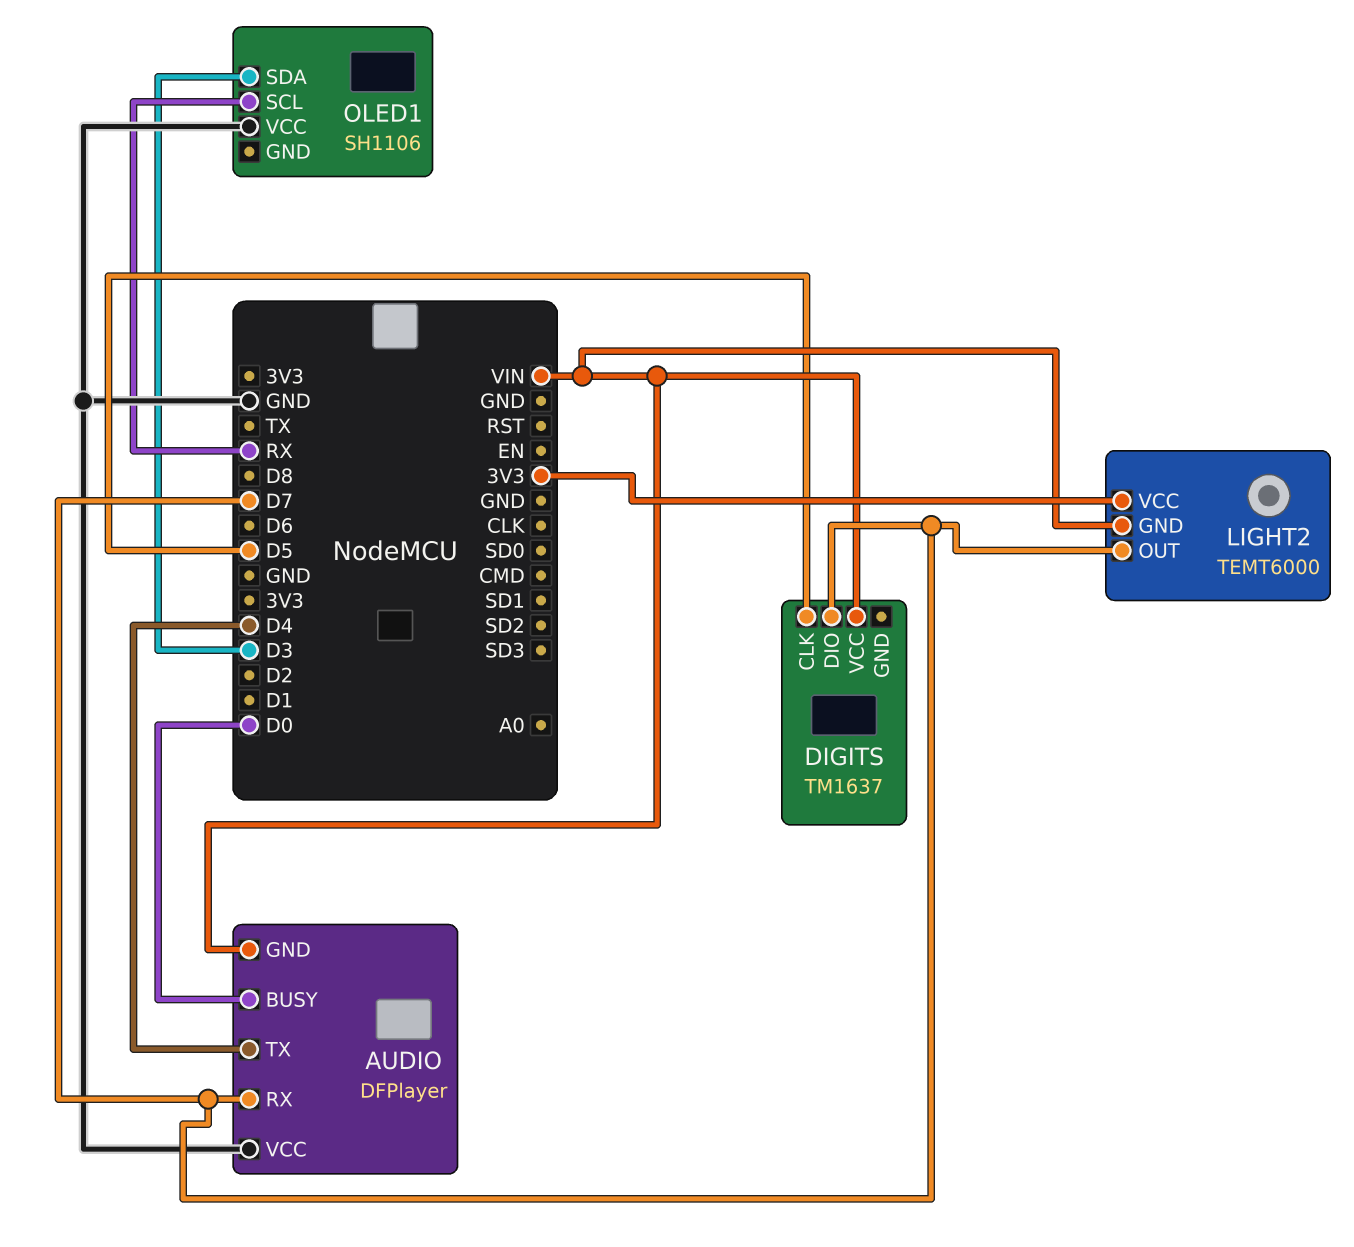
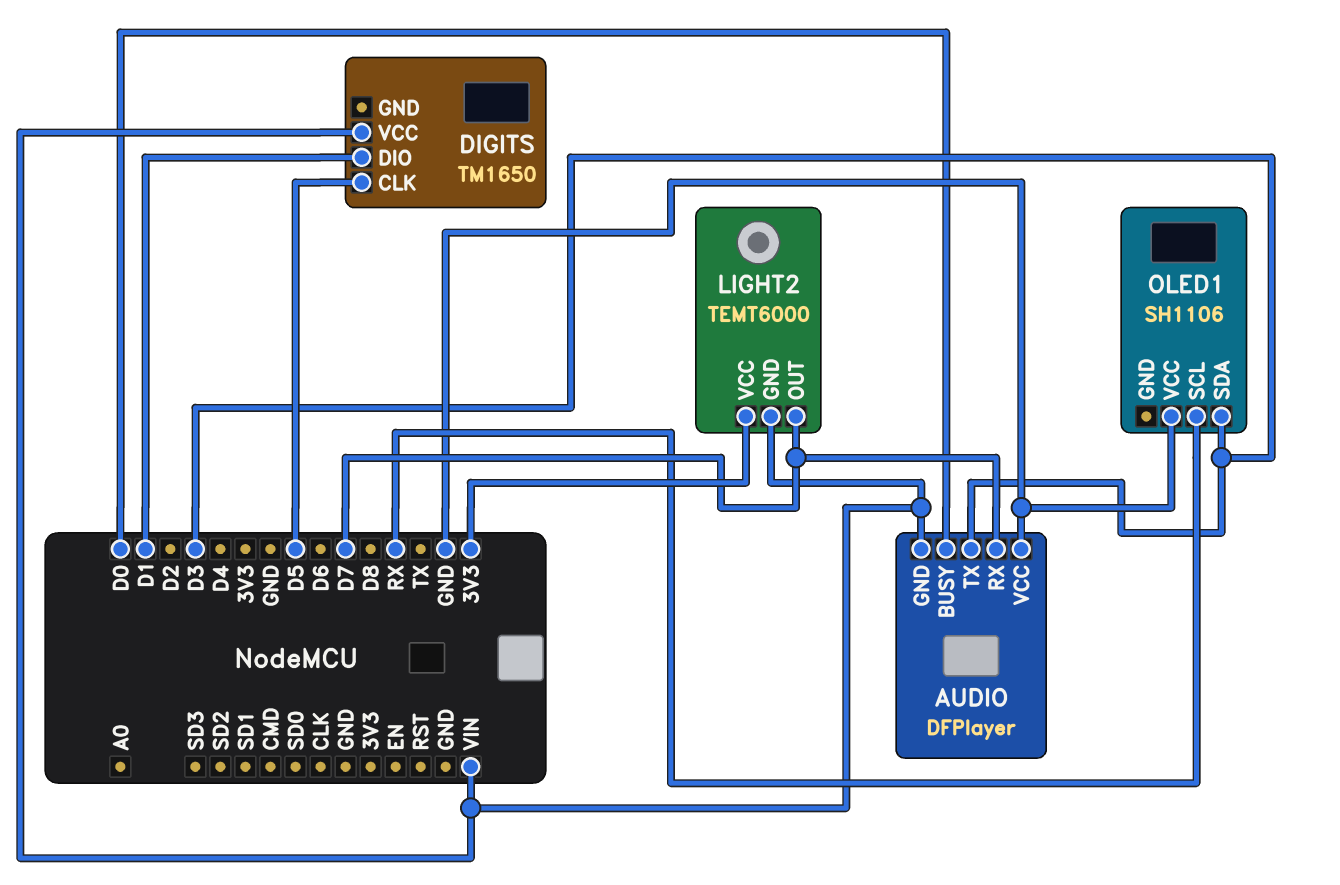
AUDIO pin TX: D4 -> D3
DIGITS: TM1637 -> TM1650
DIGITS pin DIO: D7 -> D1

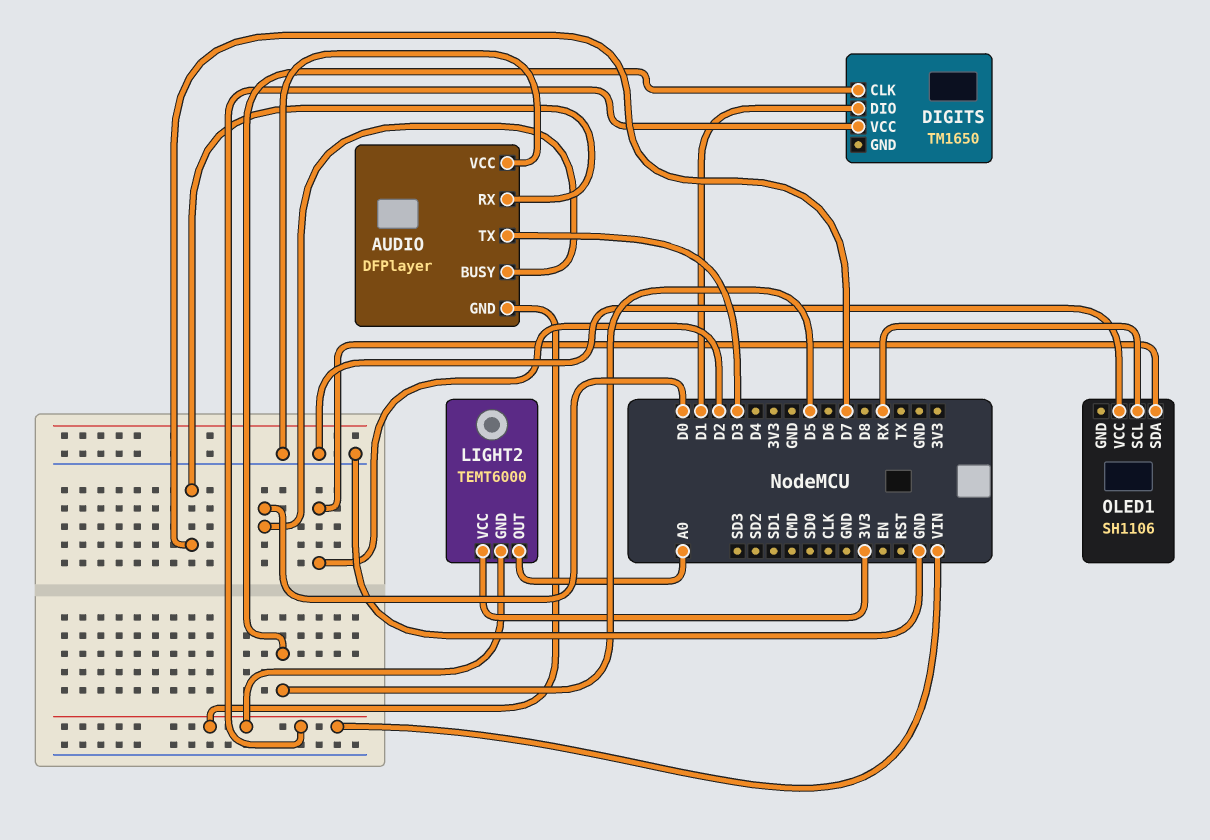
LIGHT2 pin OUT: D7 -> A0
OLED1 pin SDA: D3 -> D2

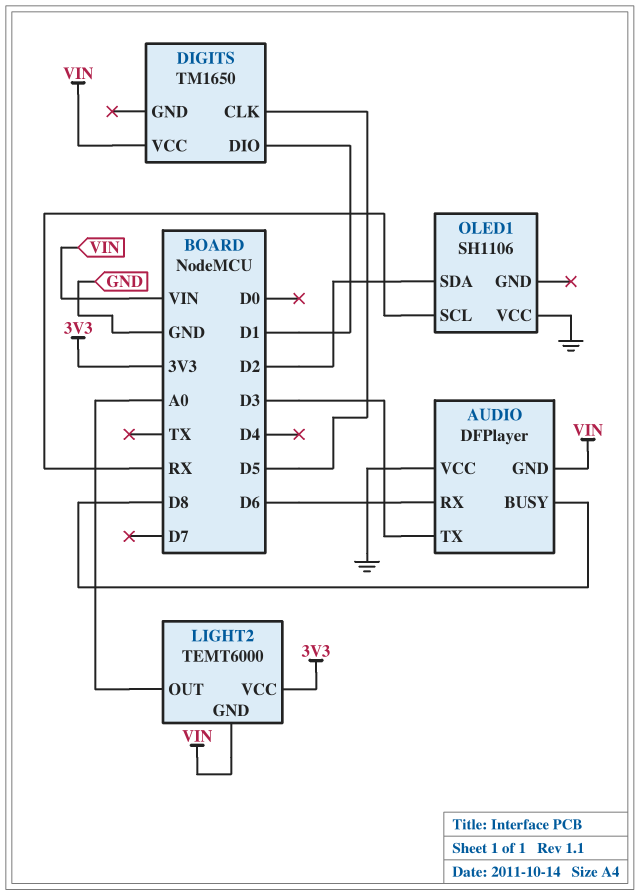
AUDIO pin BUSY: D0 -> D8
AUDIO pin RX: D7 -> D6

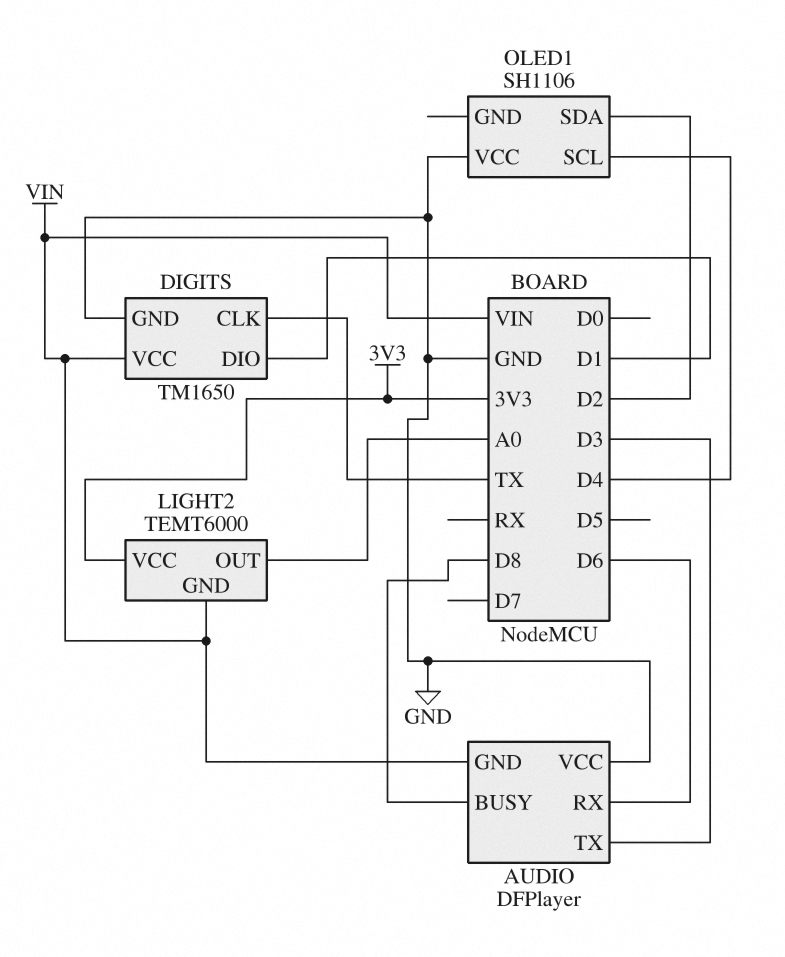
DIGITS pin CLK: D5 -> TX
DIGITS pin GND: none -> GND
OLED1 pin SCL: RX -> D4

